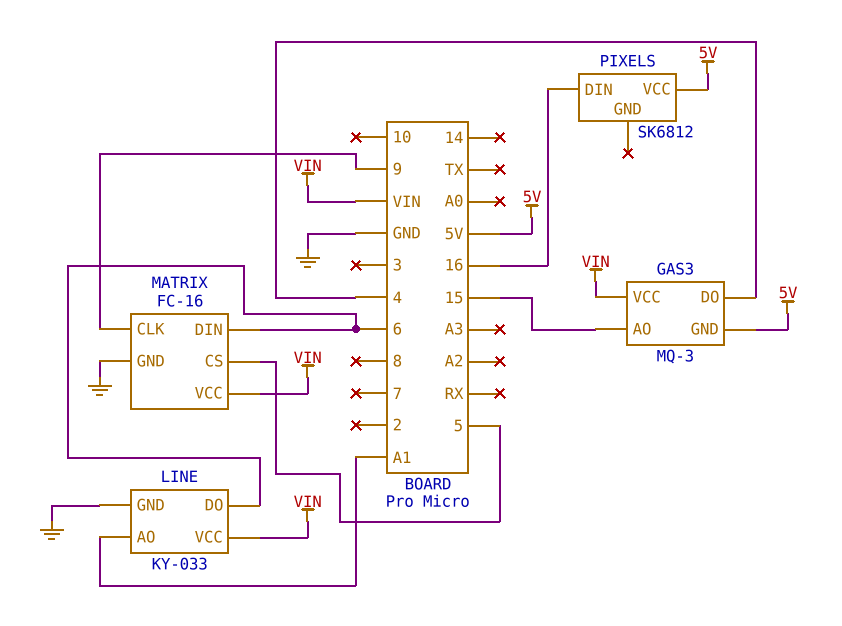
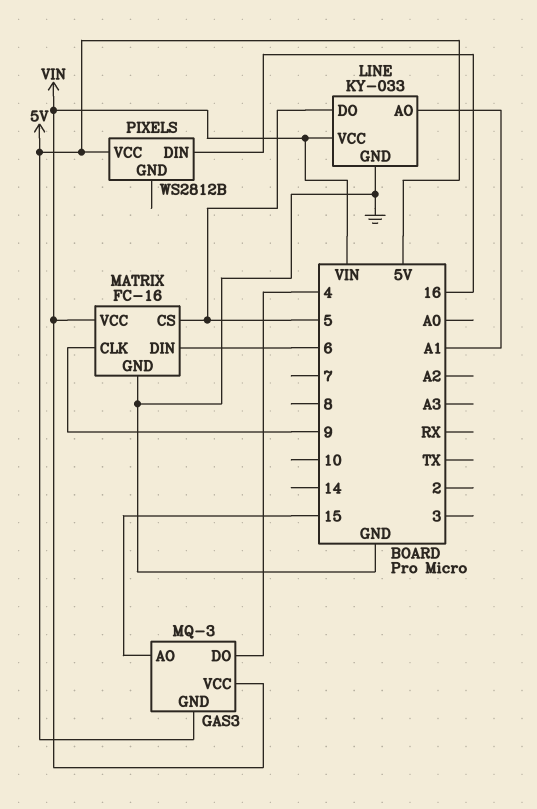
LINE pin DO: 6 -> 5
PIXELS: SK6812 -> WS2812B

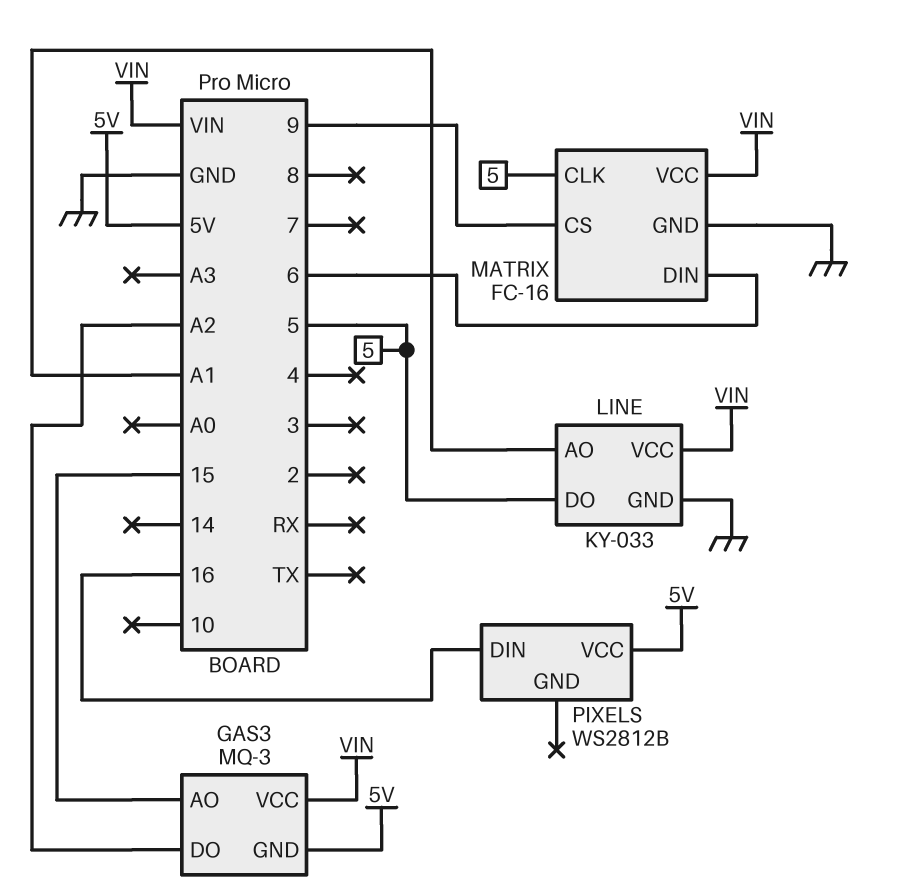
GAS3 pin DO: 4 -> A2
MATRIX pin CLK: 9 -> 5
MATRIX pin CS: 5 -> 9

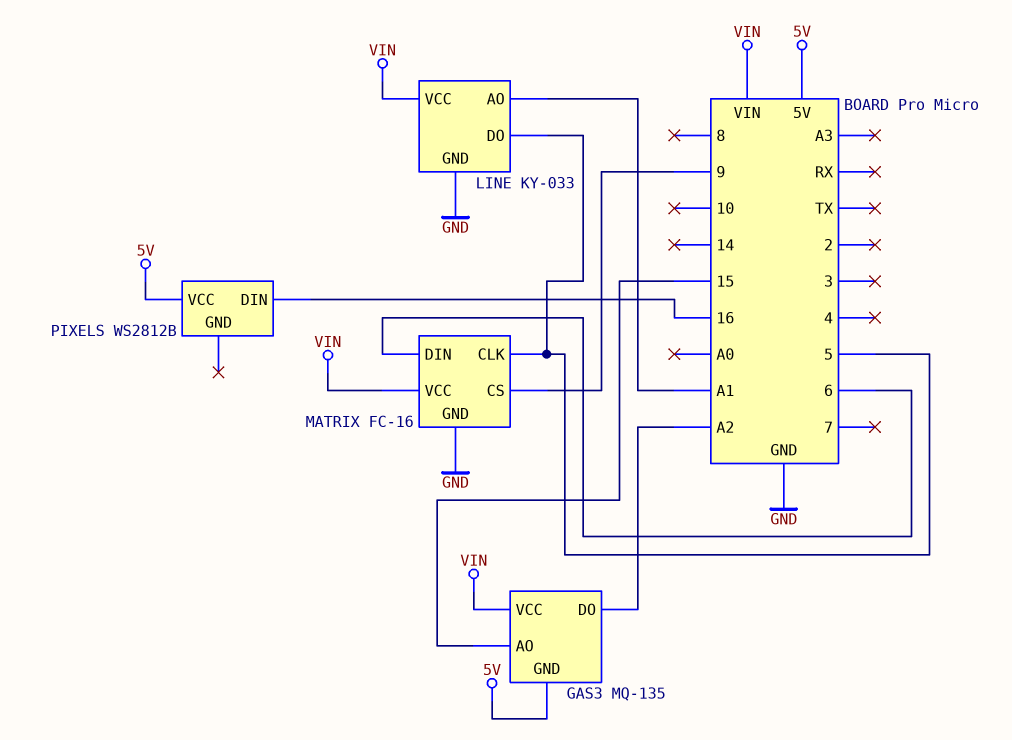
GAS3: MQ-3 -> MQ-135

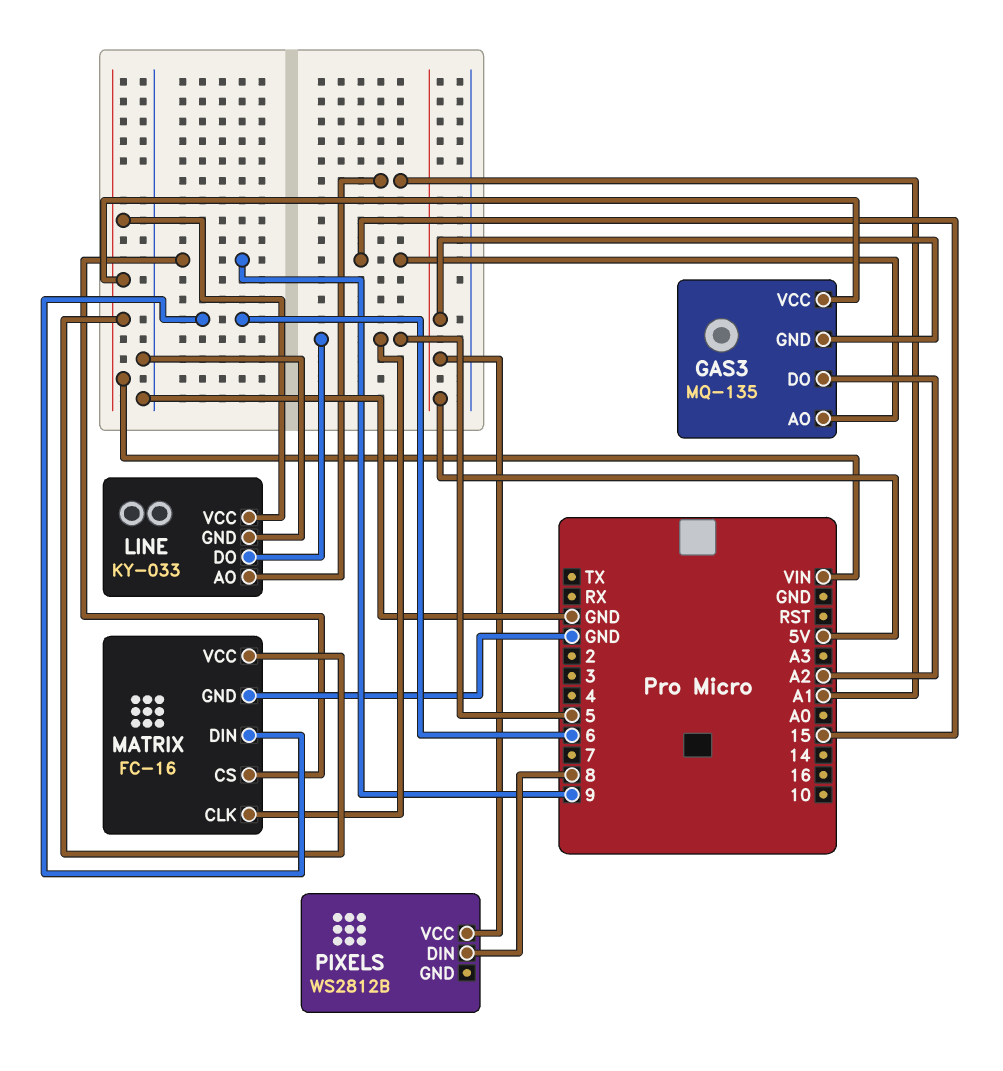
PIXELS pin DIN: 16 -> 8

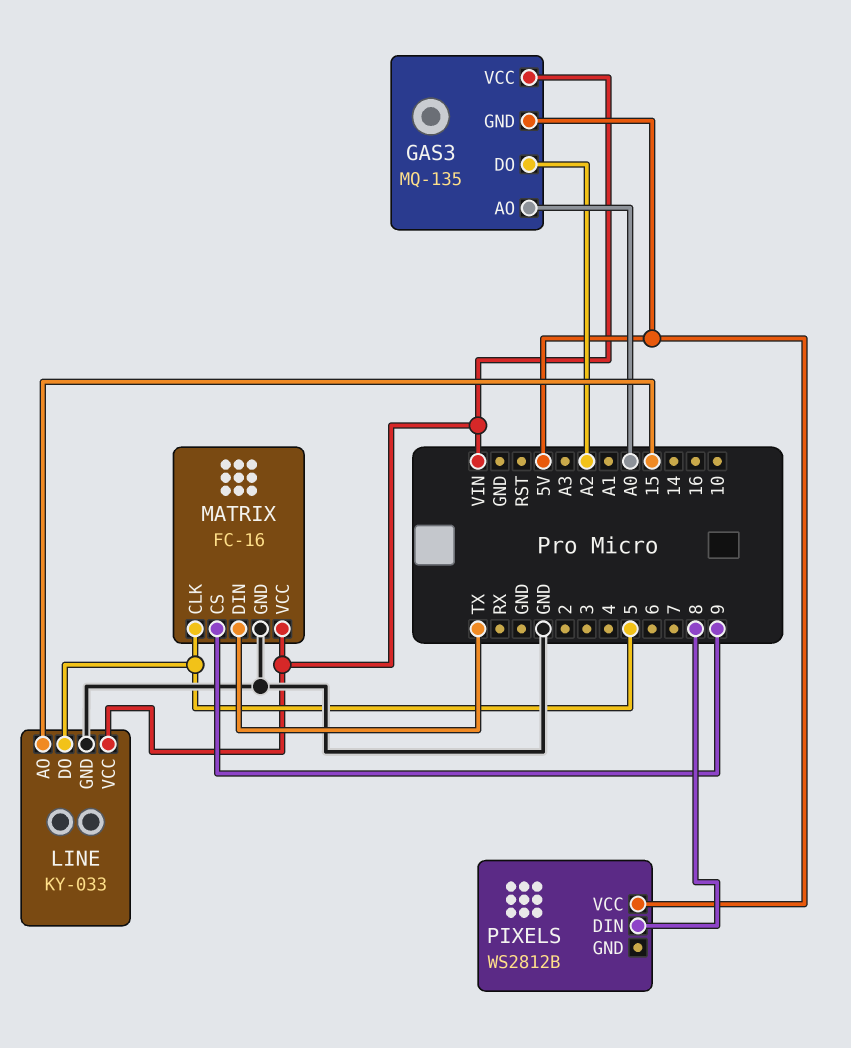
GAS3 pin AO: 15 -> A0
LINE pin AO: A1 -> 15
MATRIX pin DIN: 6 -> TX

